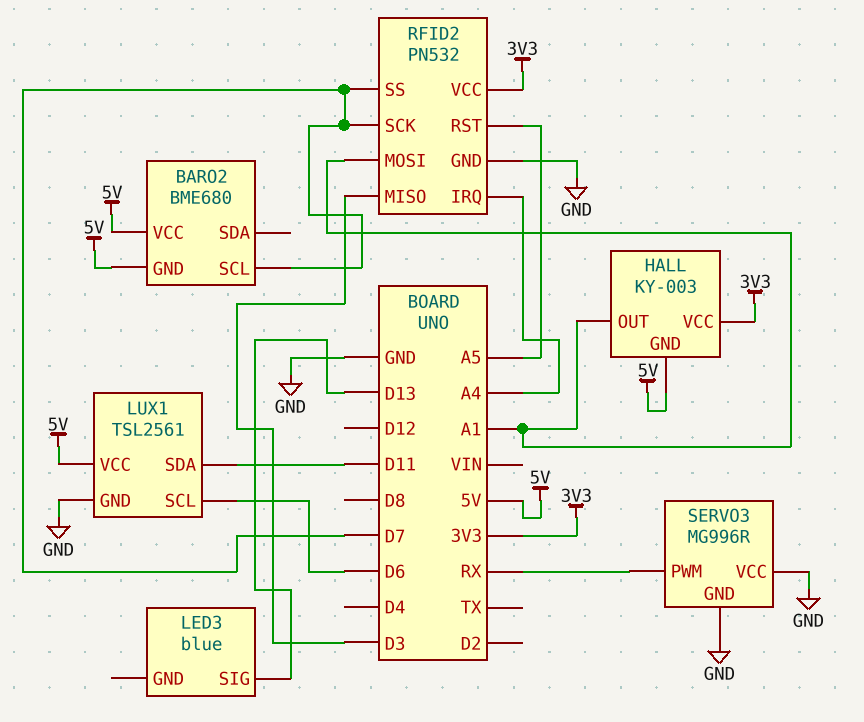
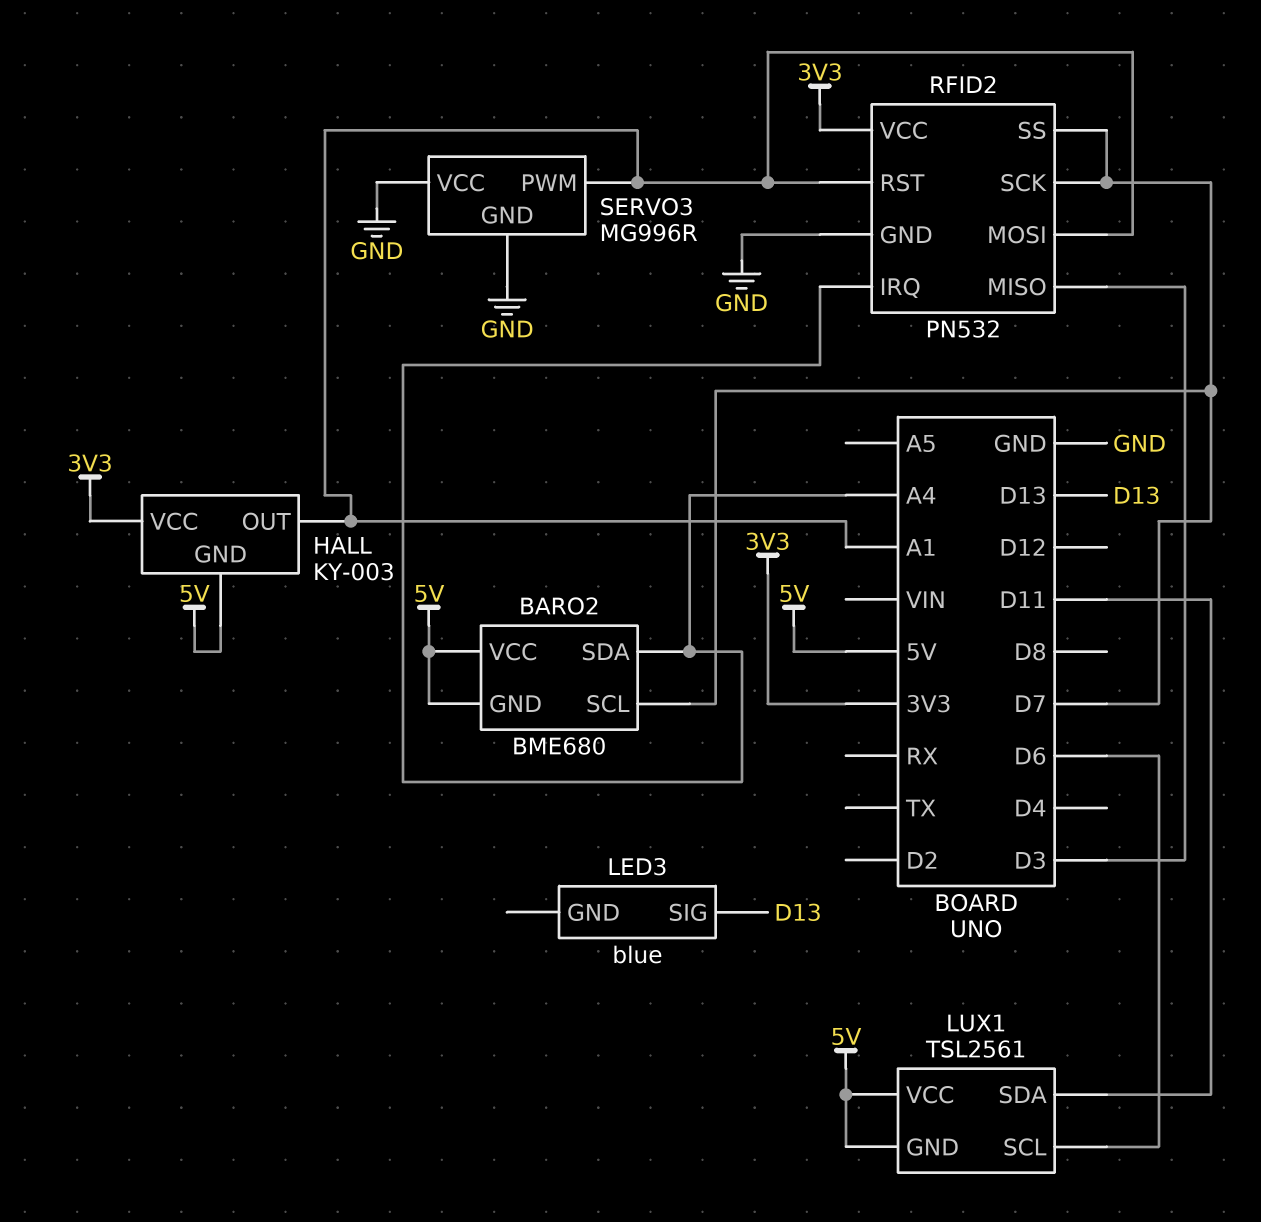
BARO2 pin SDA: none -> A4
LUX1 pin GND: GND -> 5V
RFID2 pin RST: A5 -> A1
SERVO3 pin PWM: RX -> A1

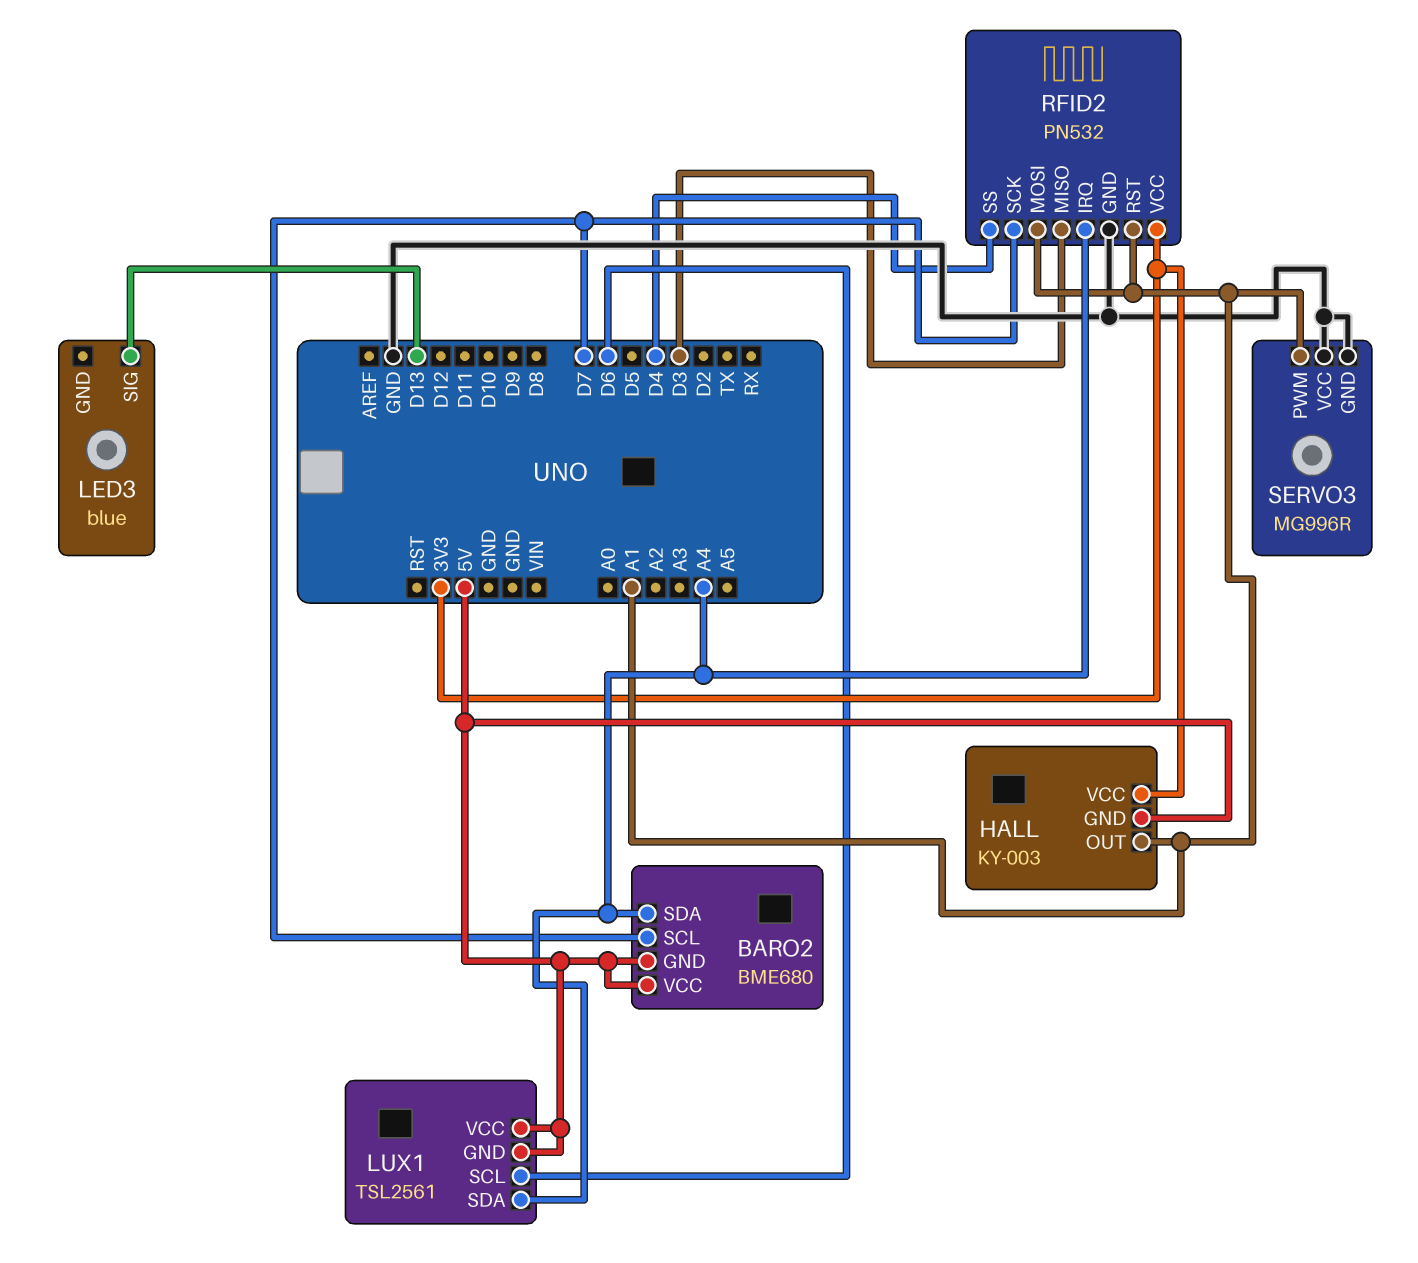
LUX1 pin SDA: D11 -> A4
RFID2 pin SS: D7 -> D4

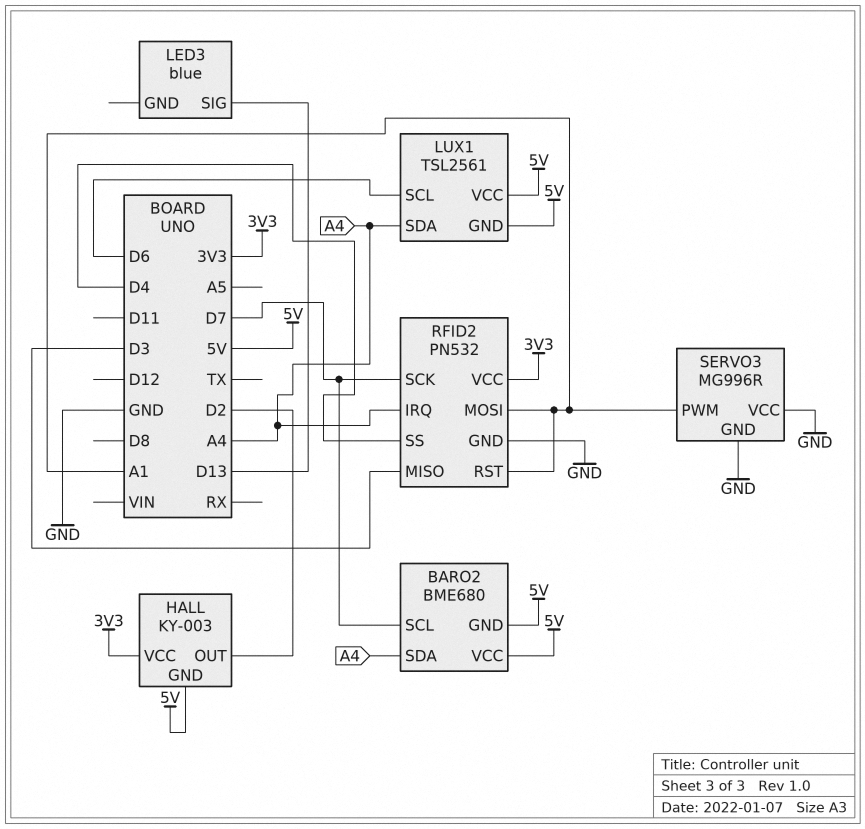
HALL pin OUT: A1 -> D2

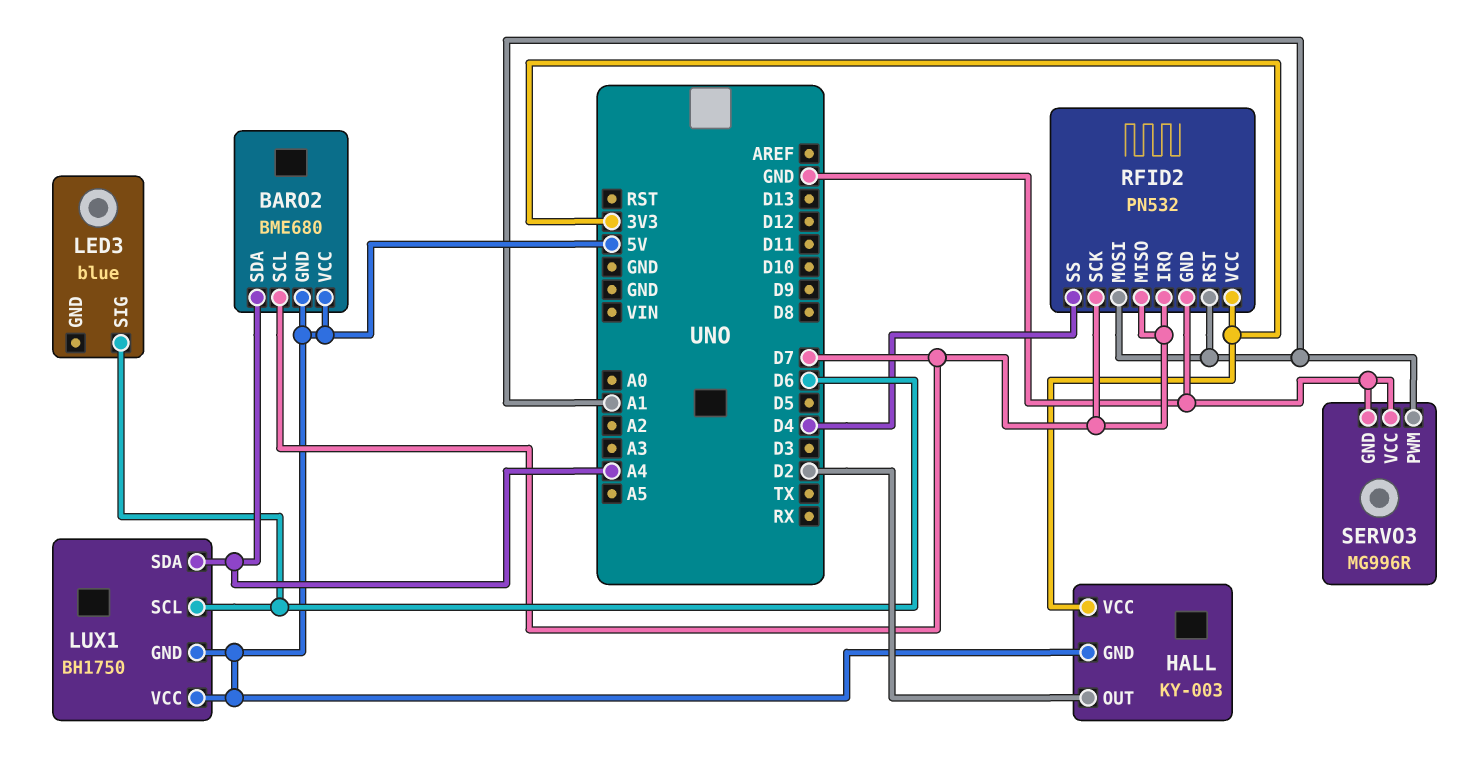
LED3 pin SIG: D13 -> D6
LUX1: TSL2561 -> BH1750
RFID2 pin IRQ: A4 -> D7
RFID2 pin MISO: D3 -> D7

